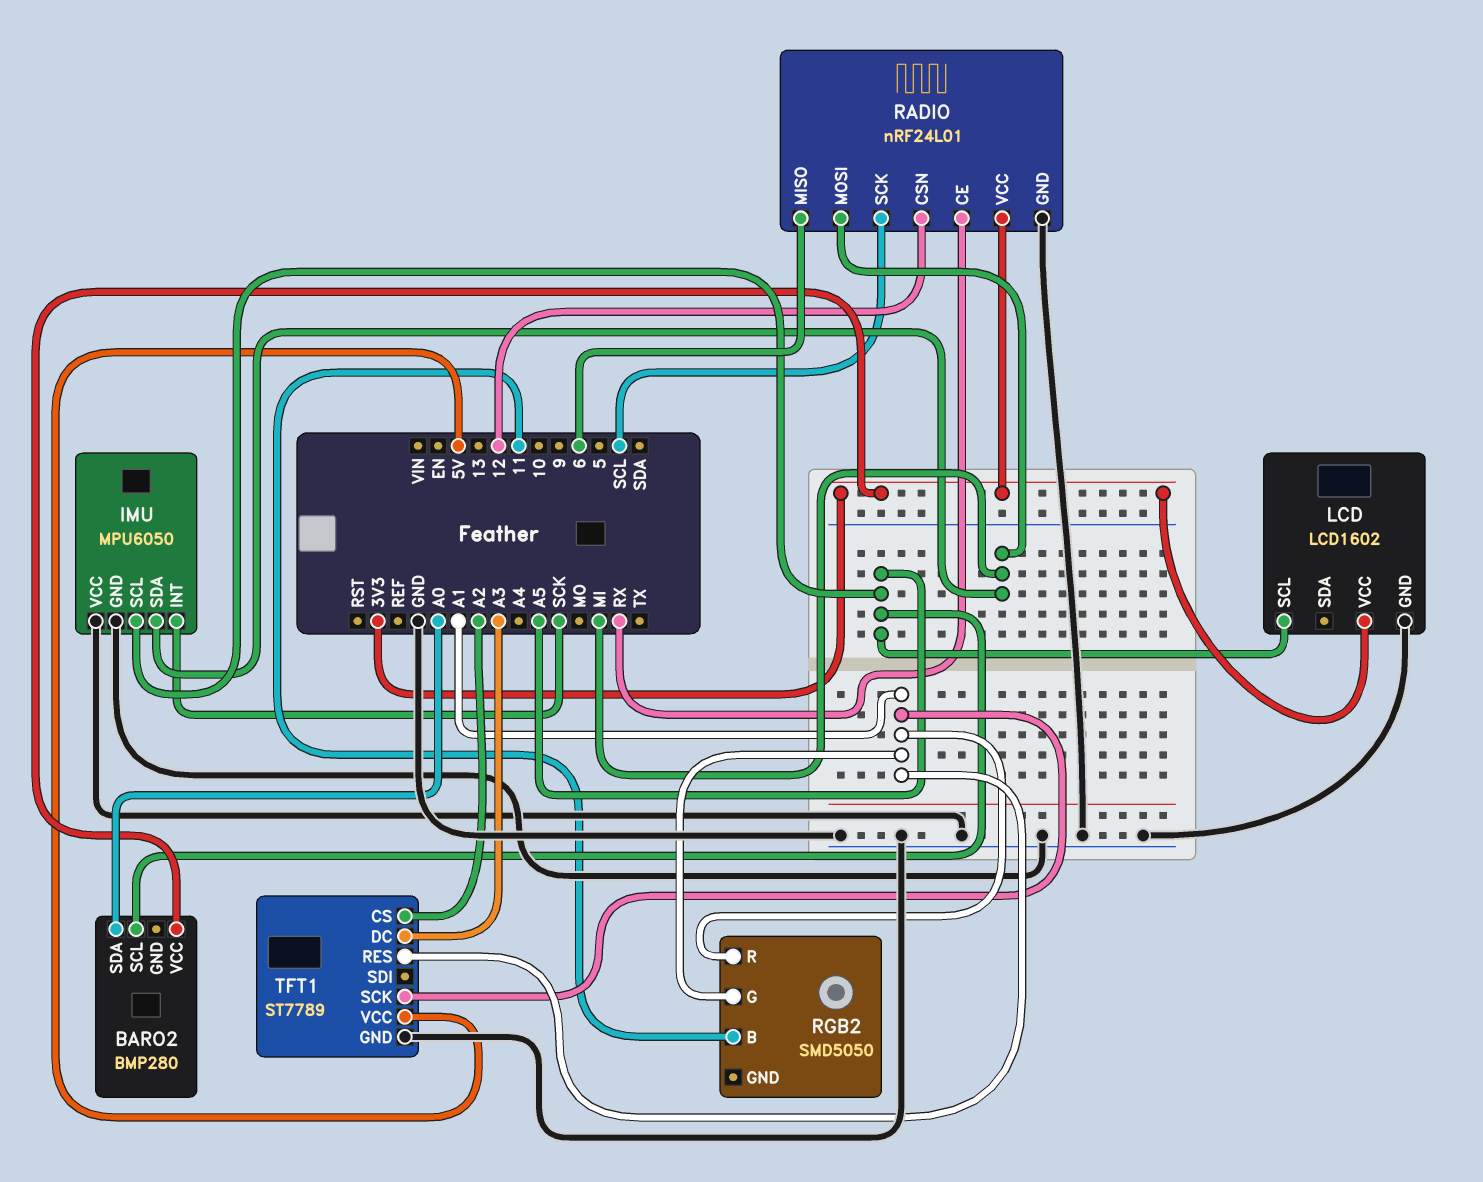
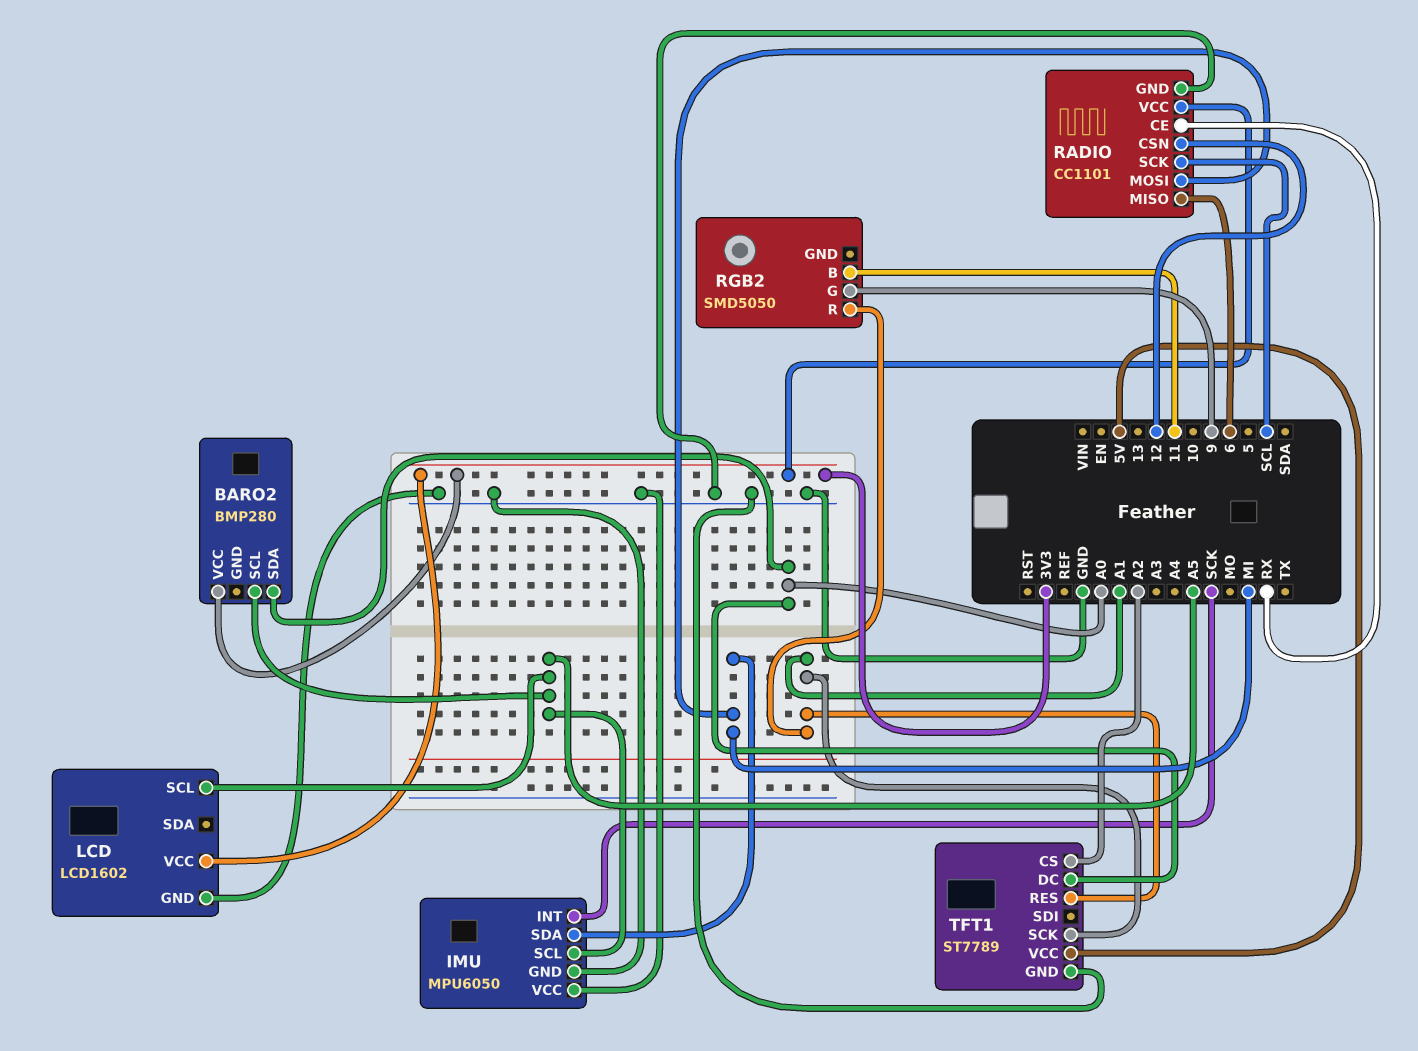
RADIO: nRF24L01 -> CC1101
RGB2 pin G: A1 -> 9
TFT1 pin DC: A3 -> A0

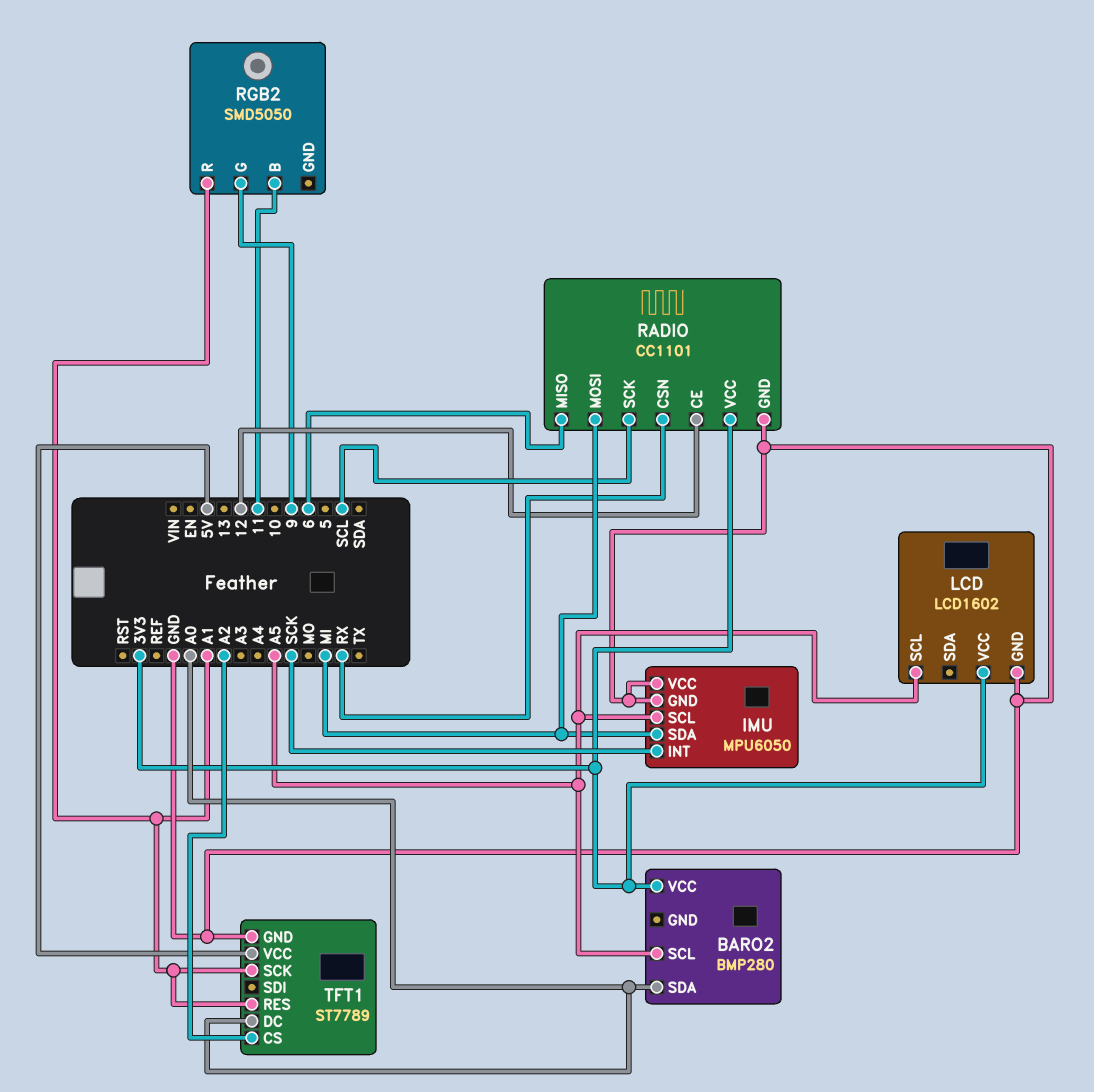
RADIO pin CE: RX -> 12
RADIO pin CSN: 12 -> RX

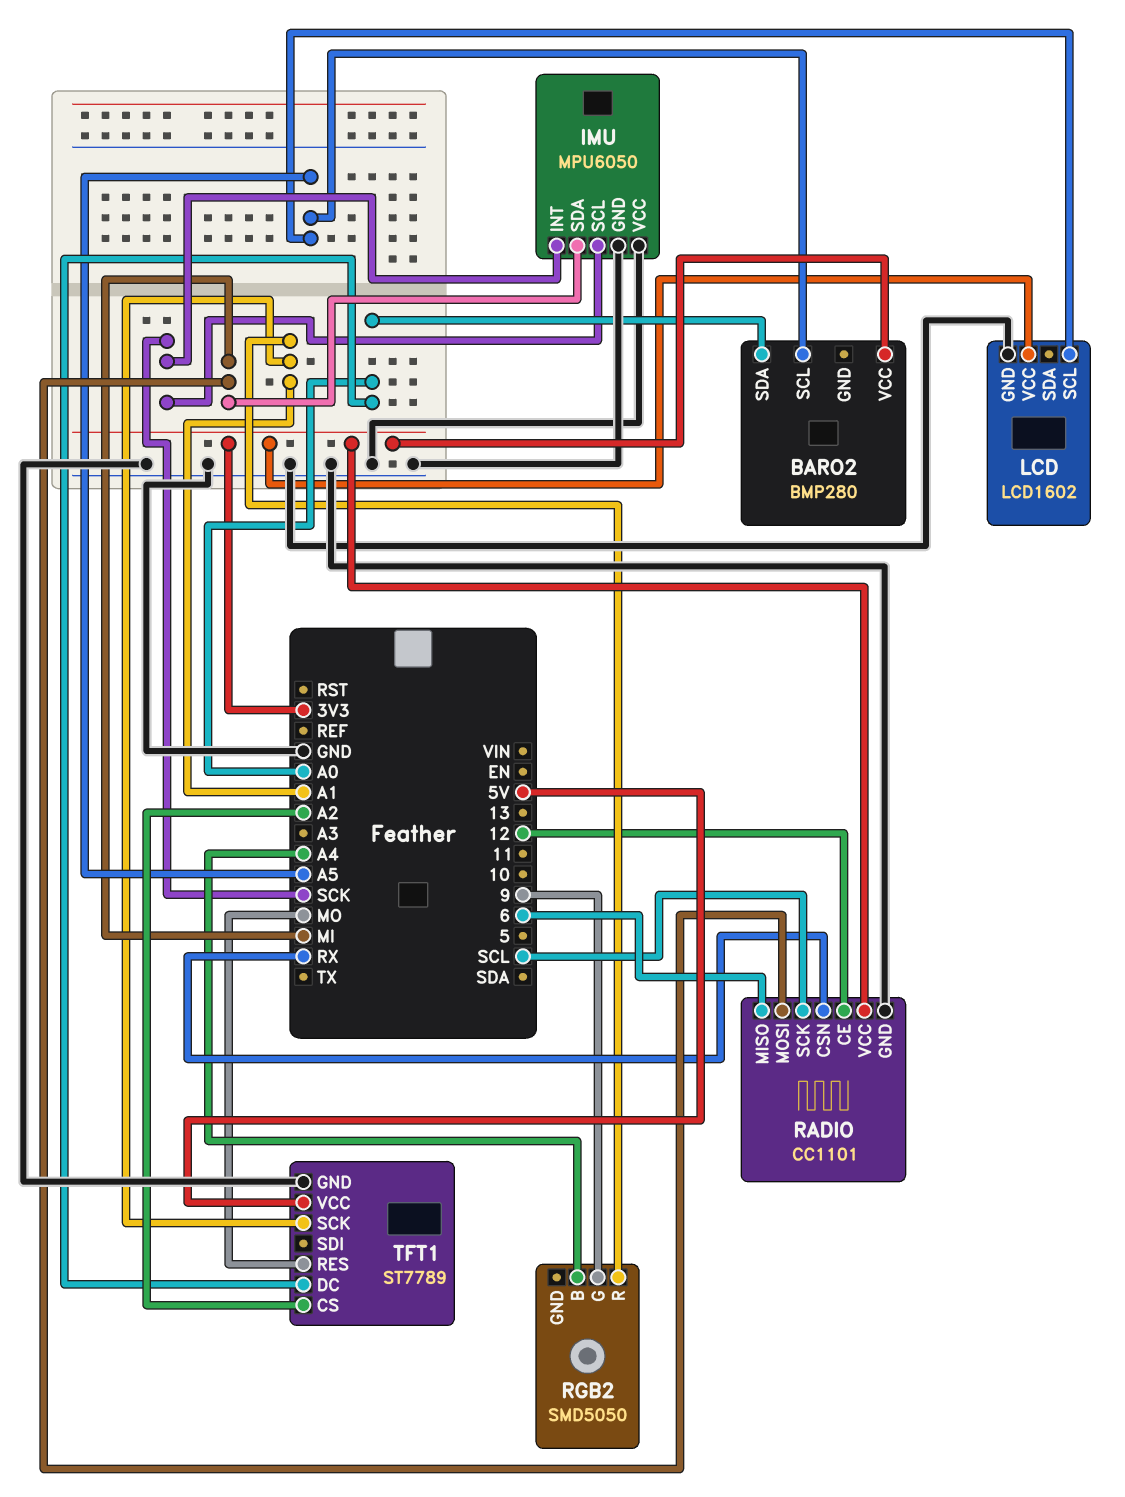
IMU pin SCL: A5 -> SCK
RGB2 pin B: 11 -> A4
TFT1 pin RES: A1 -> MO

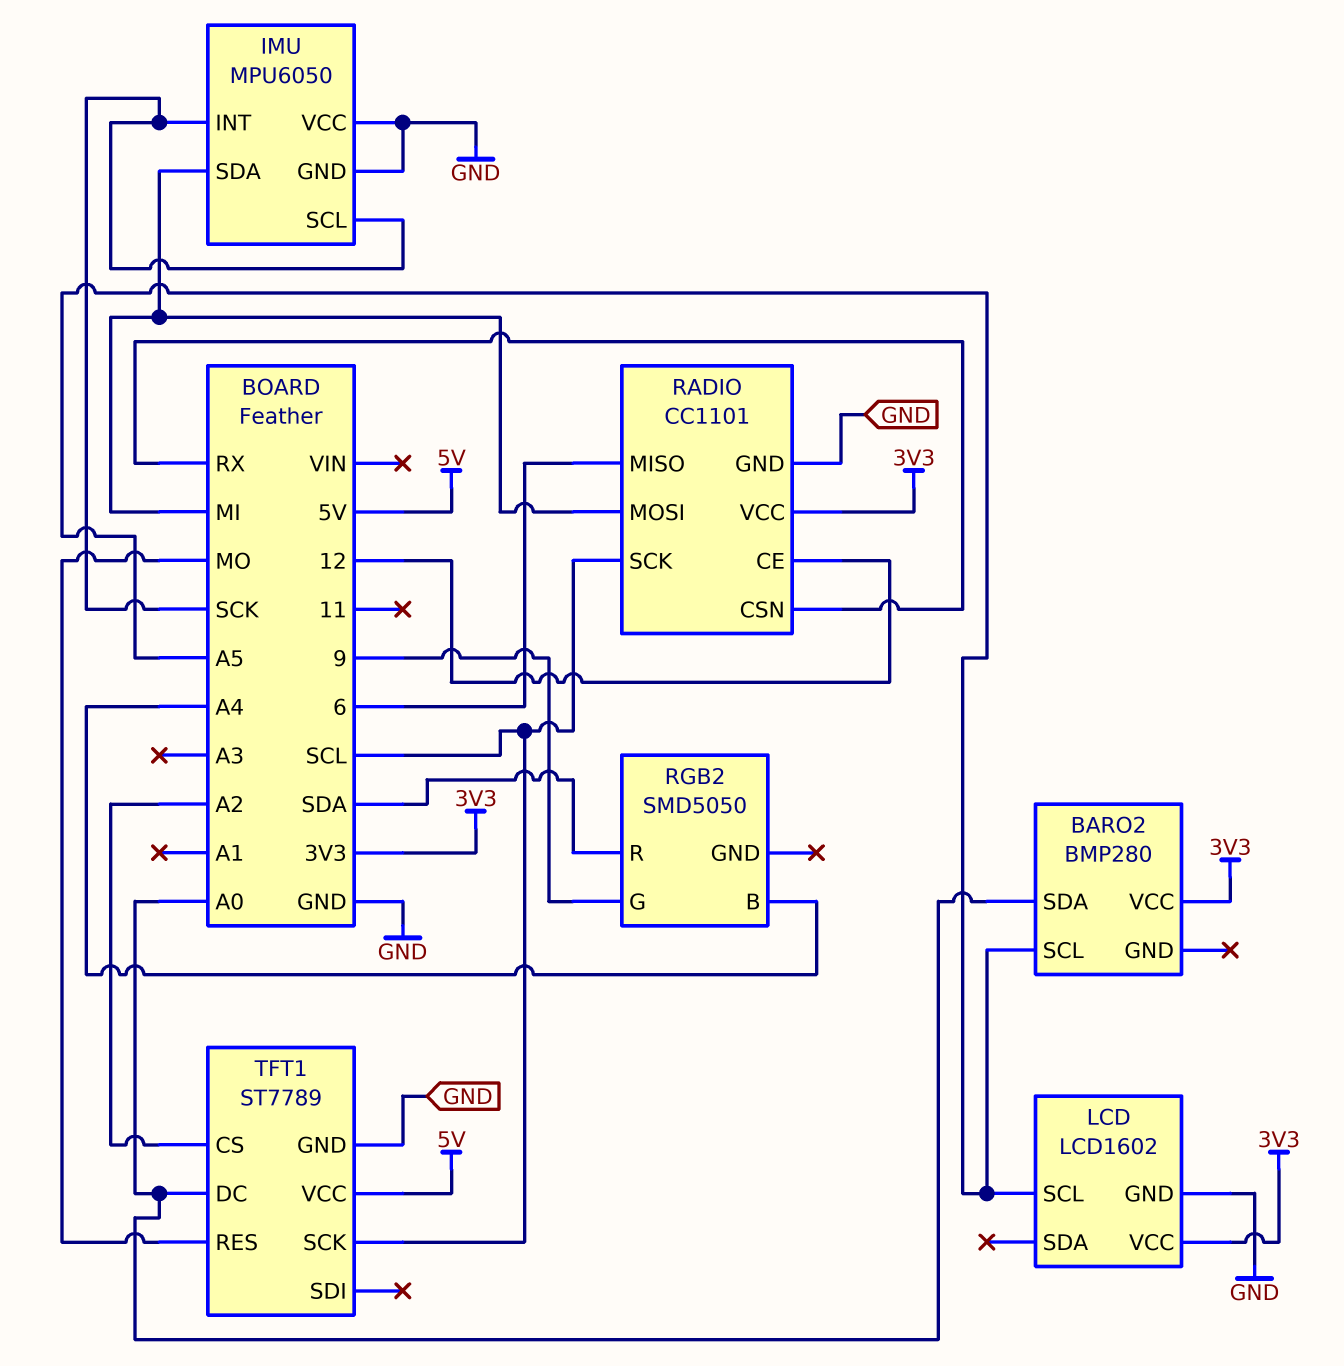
RGB2 pin R: A1 -> SDA
TFT1 pin SCK: A1 -> SCL

